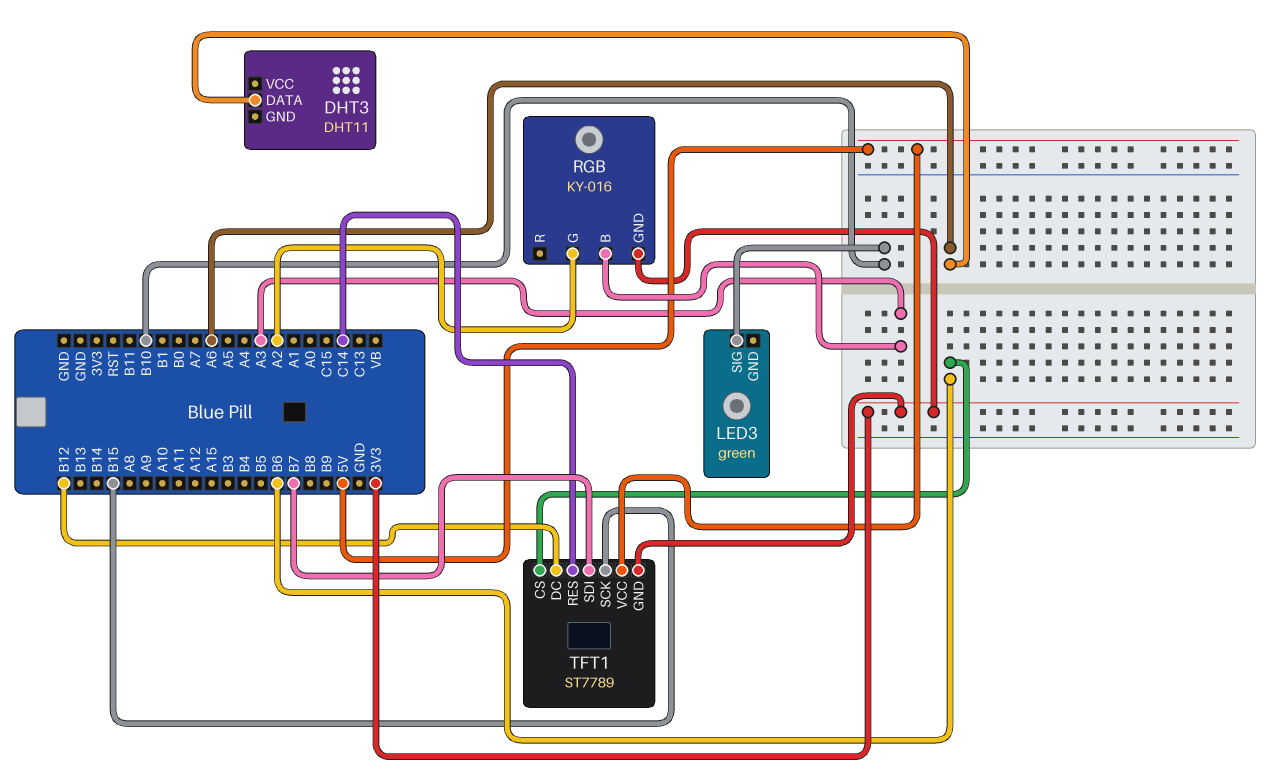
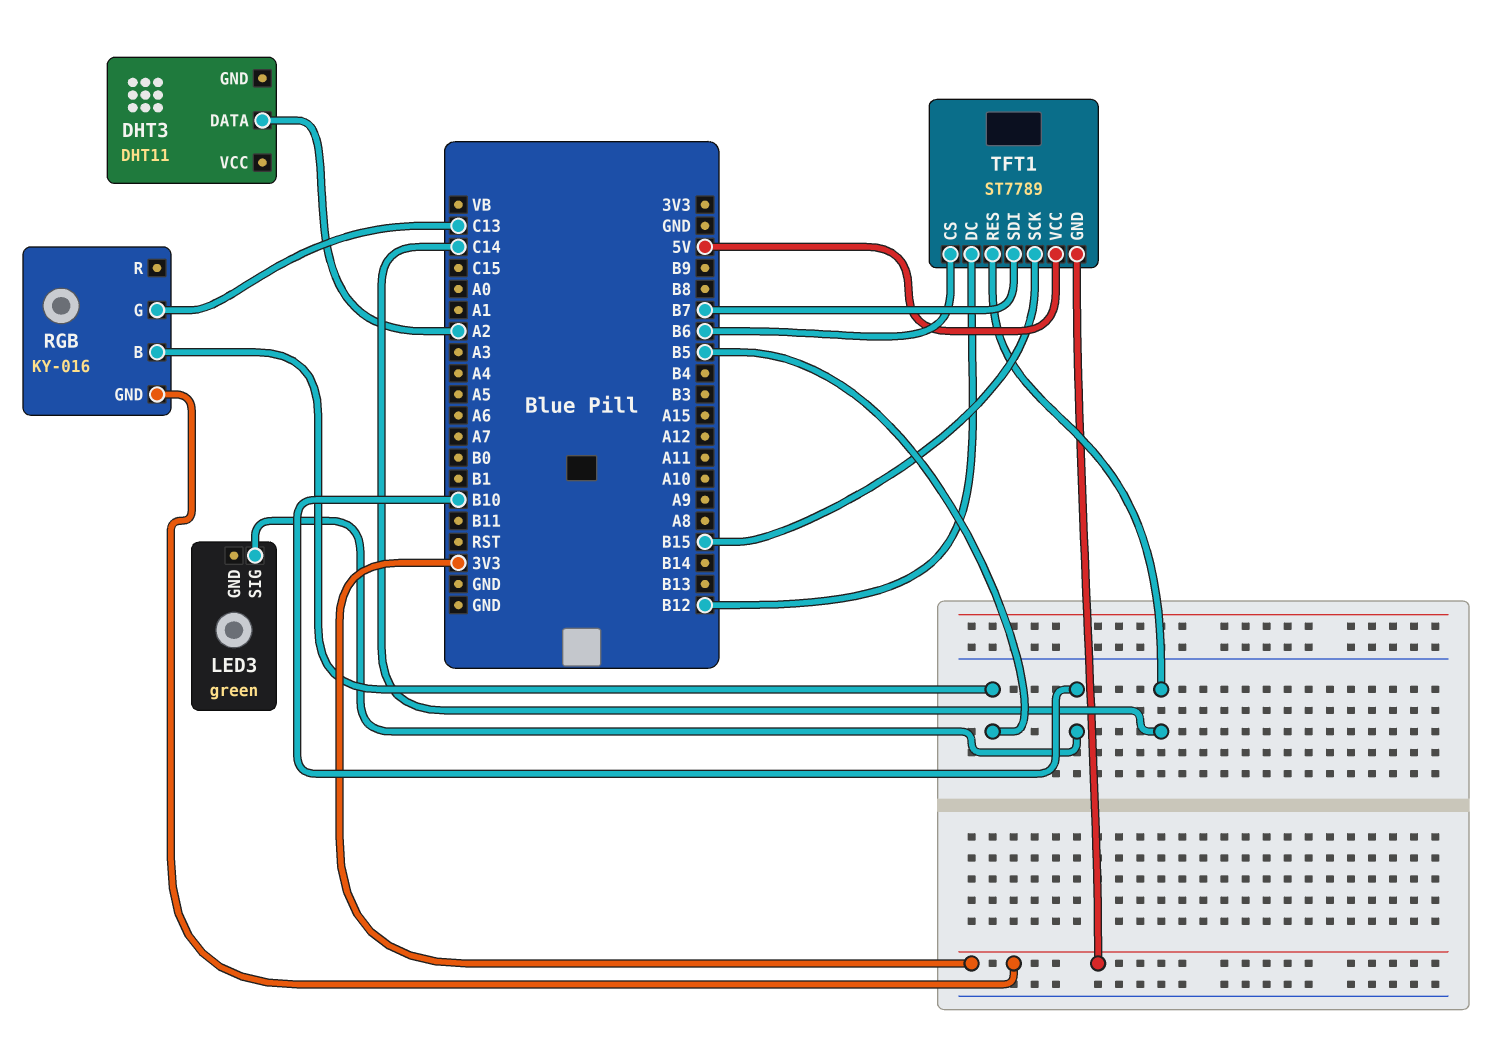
DHT3 pin DATA: A6 -> A2
RGB pin B: A3 -> B5
RGB pin G: A2 -> C13

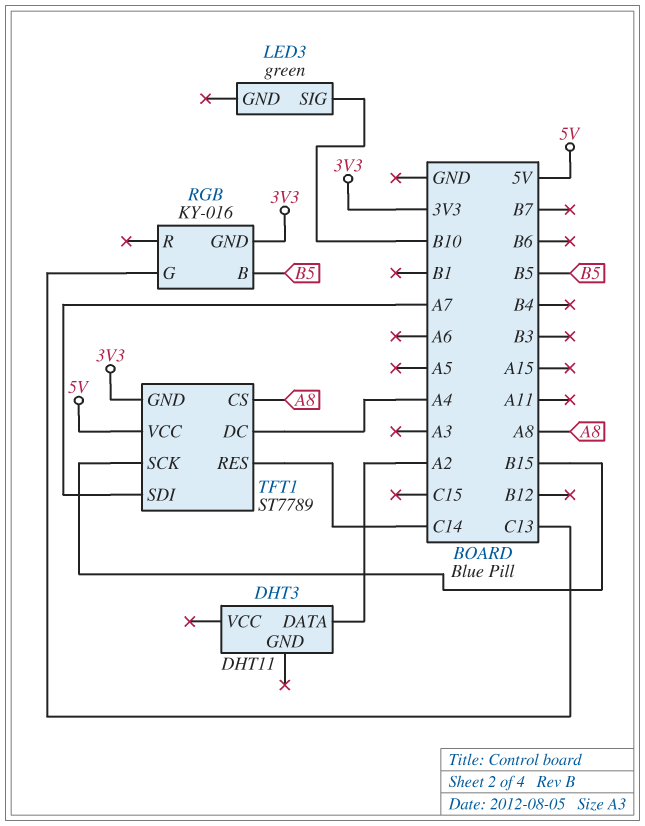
TFT1 pin CS: B6 -> A8
TFT1 pin DC: B12 -> A4
TFT1 pin SDI: B7 -> A7

